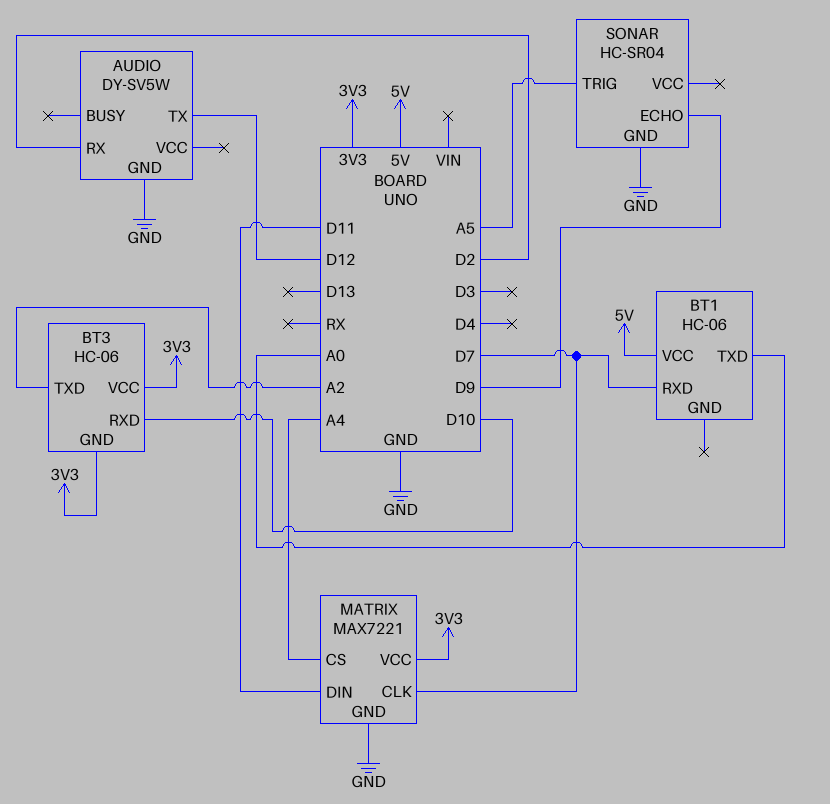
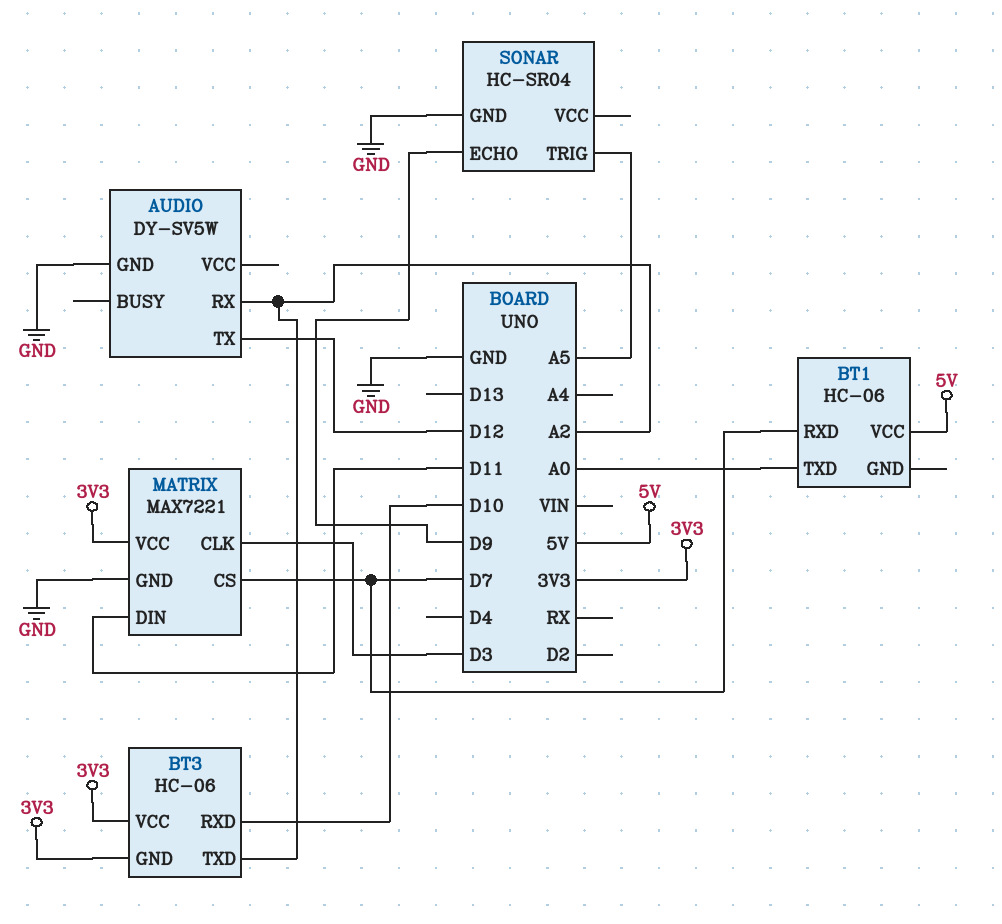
AUDIO pin RX: D2 -> A2
MATRIX pin CLK: D7 -> D3
MATRIX pin CS: A4 -> D7

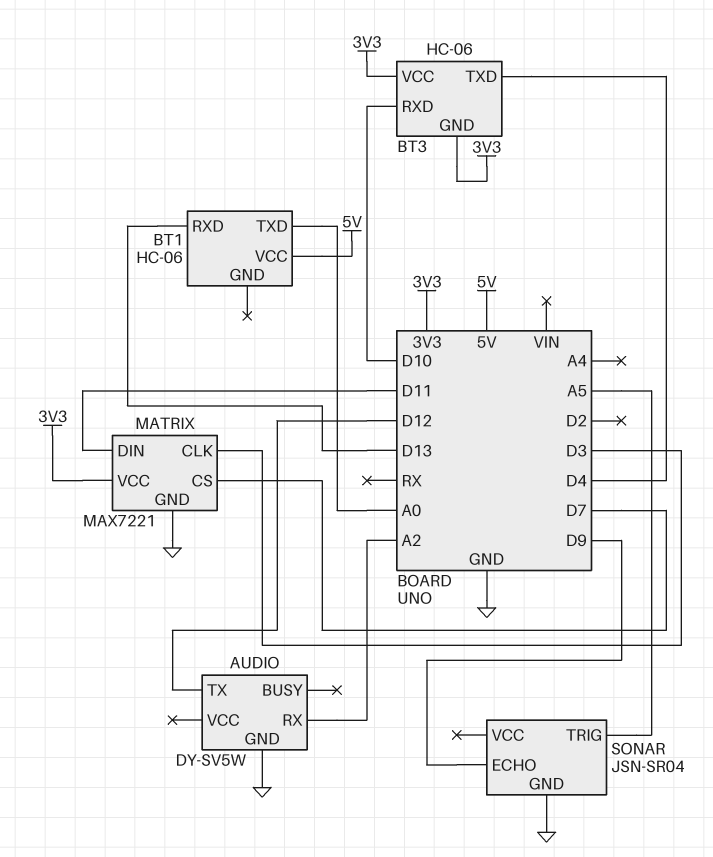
BT1 pin RXD: D7 -> D13
BT3 pin TXD: A2 -> D4
SONAR: HC-SR04 -> JSN-SR04

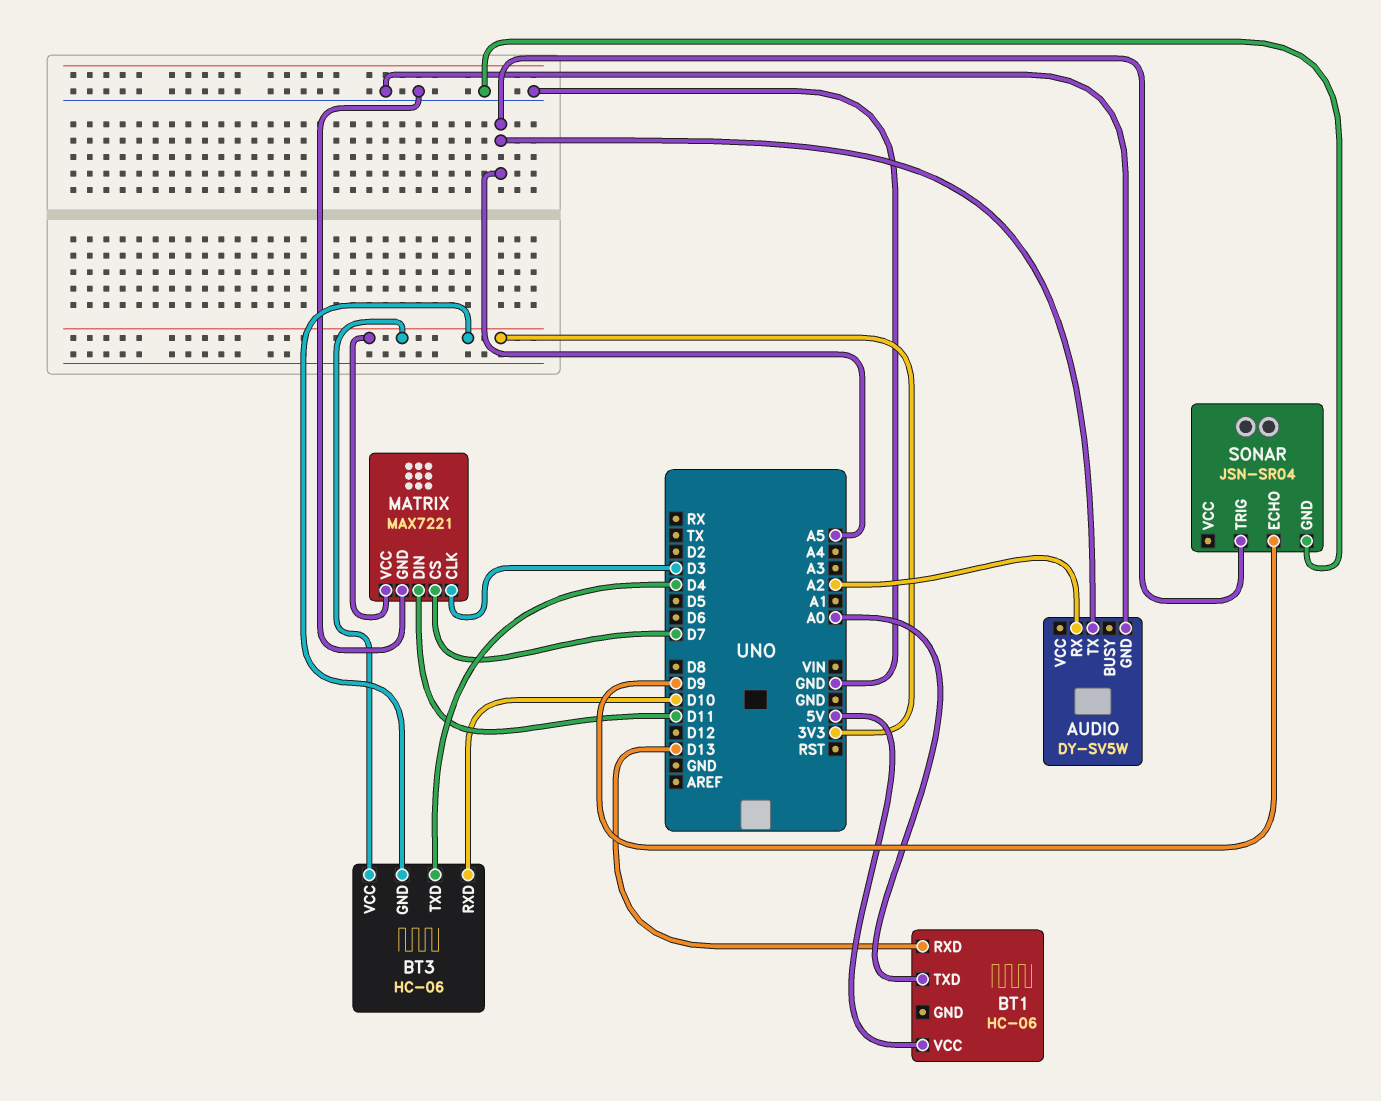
AUDIO pin TX: D12 -> A5

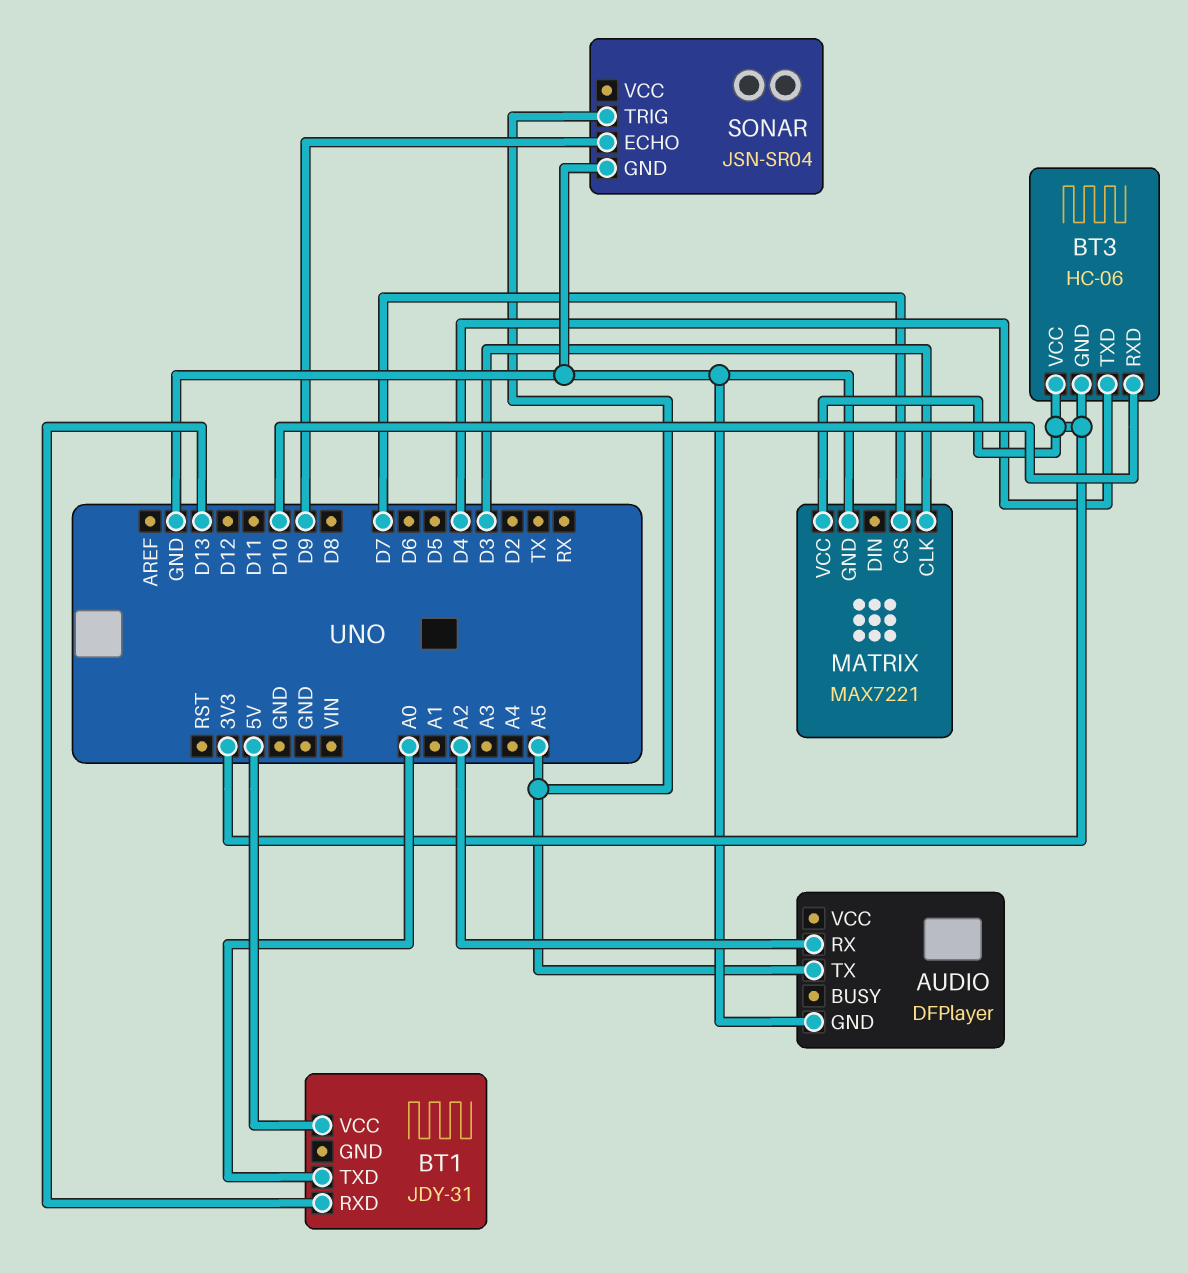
AUDIO: DY-SV5W -> DFPlayer
BT1: HC-06 -> JDY-31
MATRIX pin DIN: D11 -> none

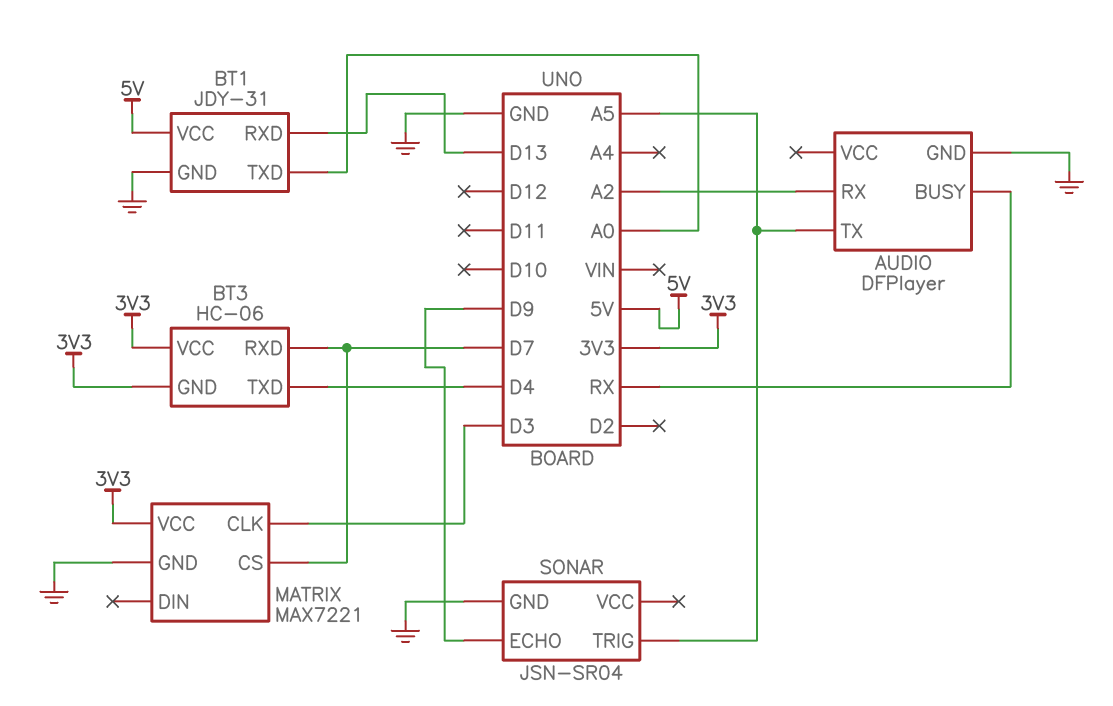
AUDIO pin BUSY: none -> RX
BT1 pin GND: none -> GND
BT3 pin RXD: D10 -> D7

